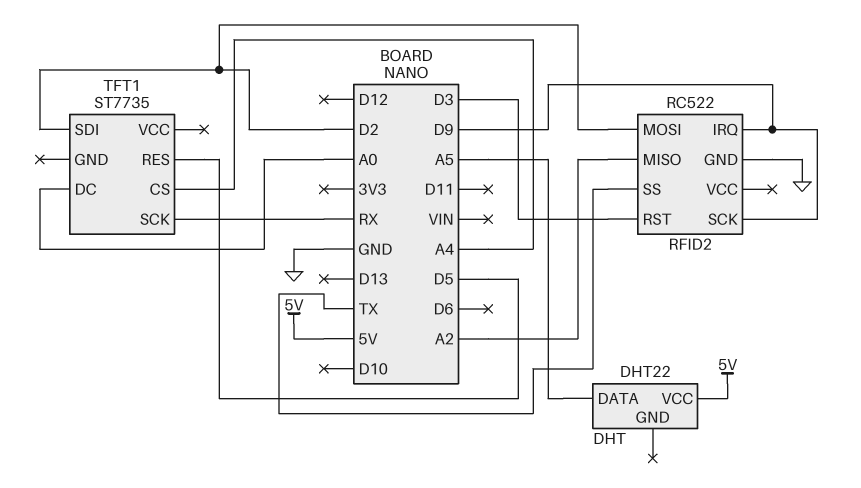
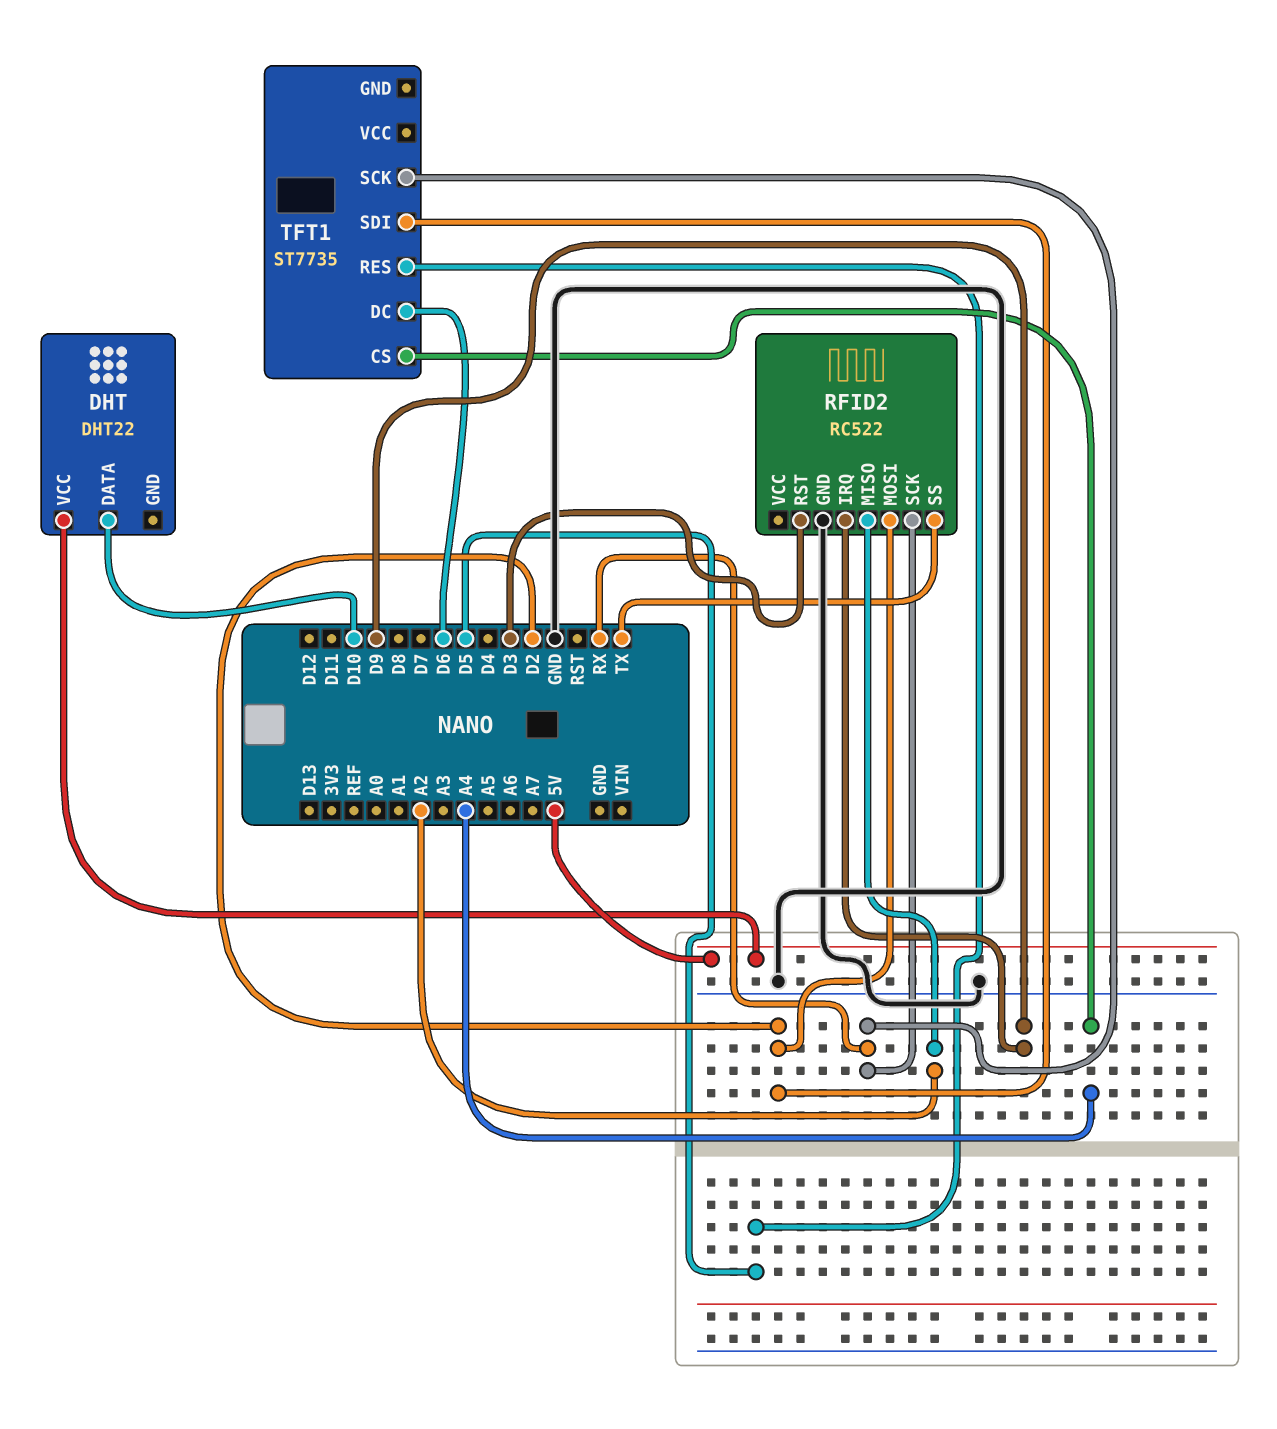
DHT pin DATA: A5 -> D10
RFID2 pin SCK: D9 -> RX
TFT1 pin DC: A0 -> D6

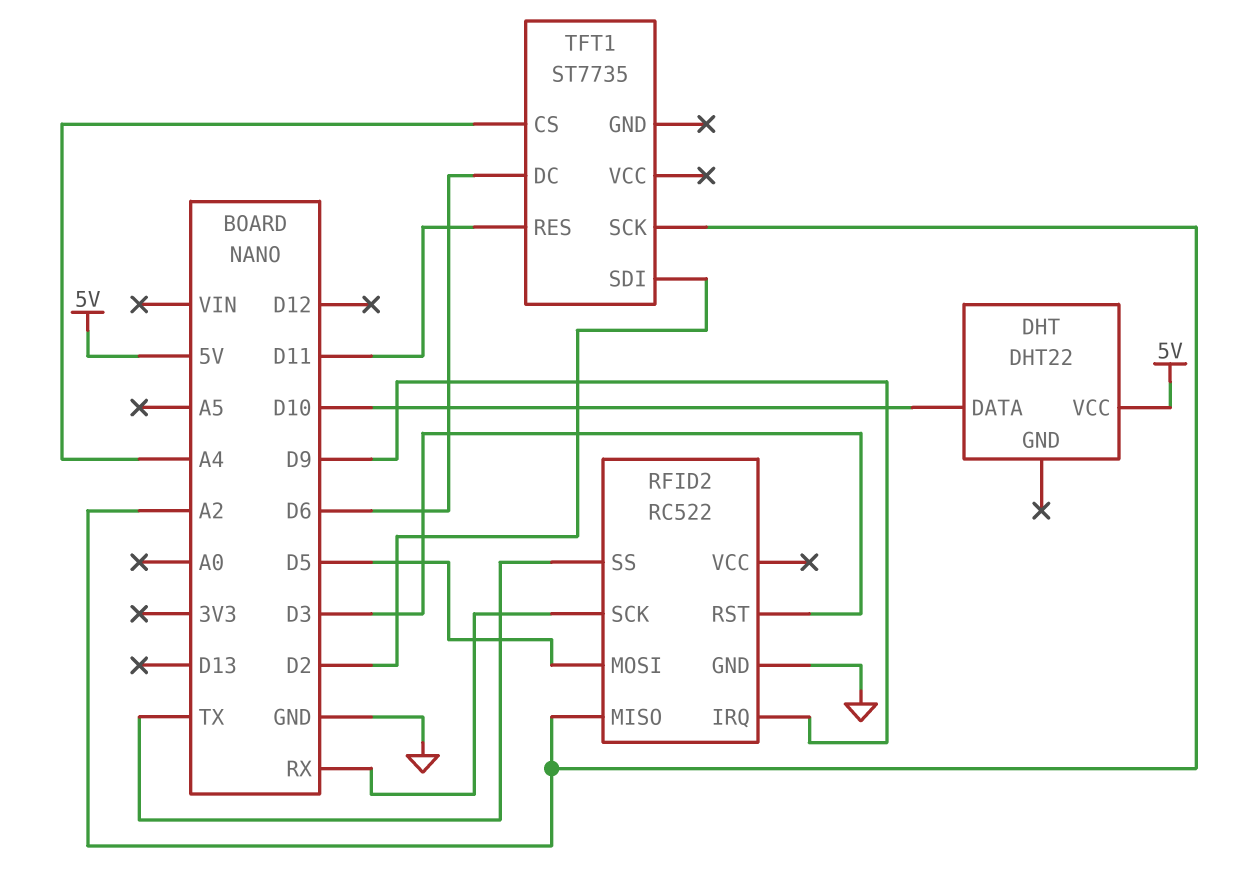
RFID2 pin MOSI: D2 -> D5
TFT1 pin RES: D5 -> D11
TFT1 pin SCK: RX -> A2

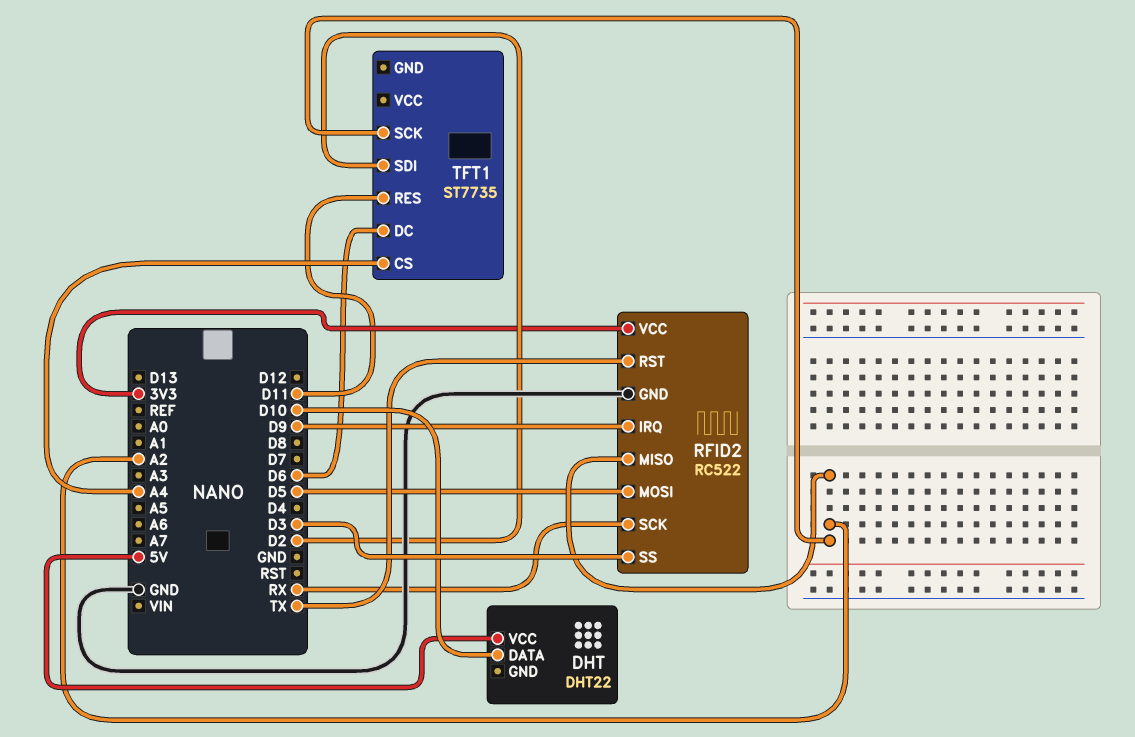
RFID2 pin RST: D3 -> TX
RFID2 pin SS: TX -> D3
RFID2 pin VCC: none -> 3V3

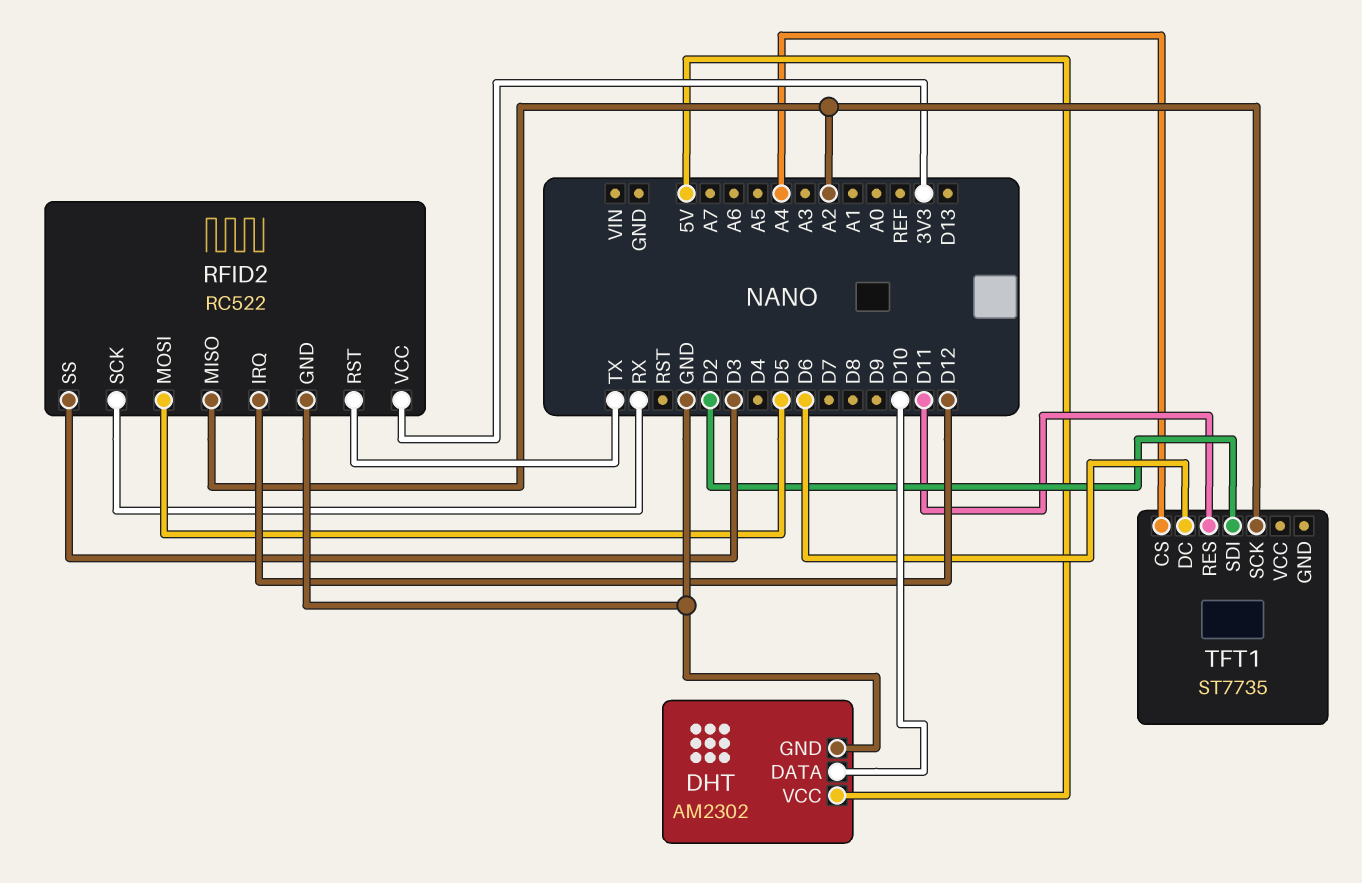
DHT: DHT22 -> AM2302
DHT pin GND: none -> GND
RFID2 pin IRQ: D9 -> D12

